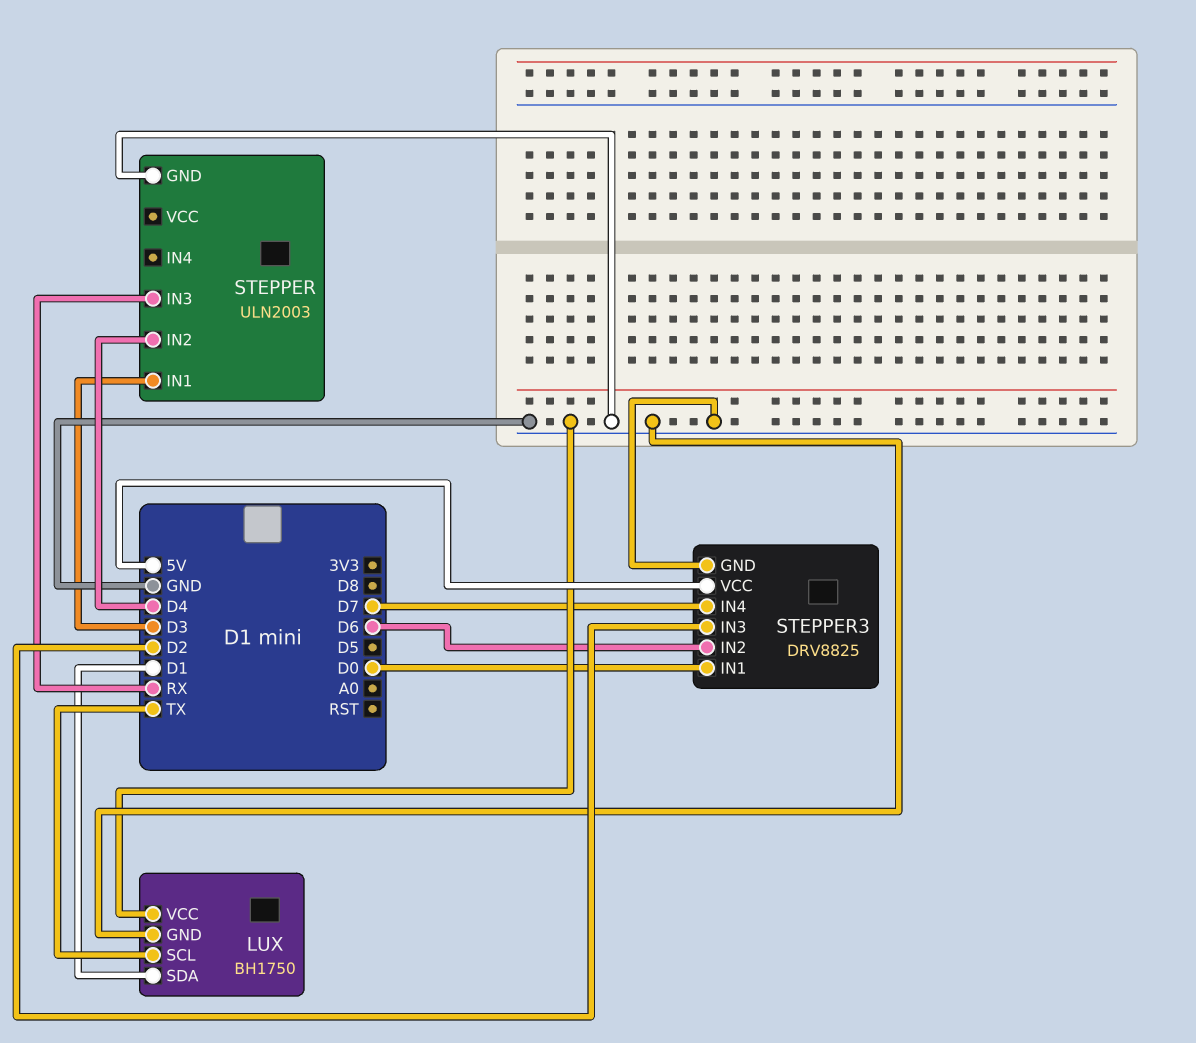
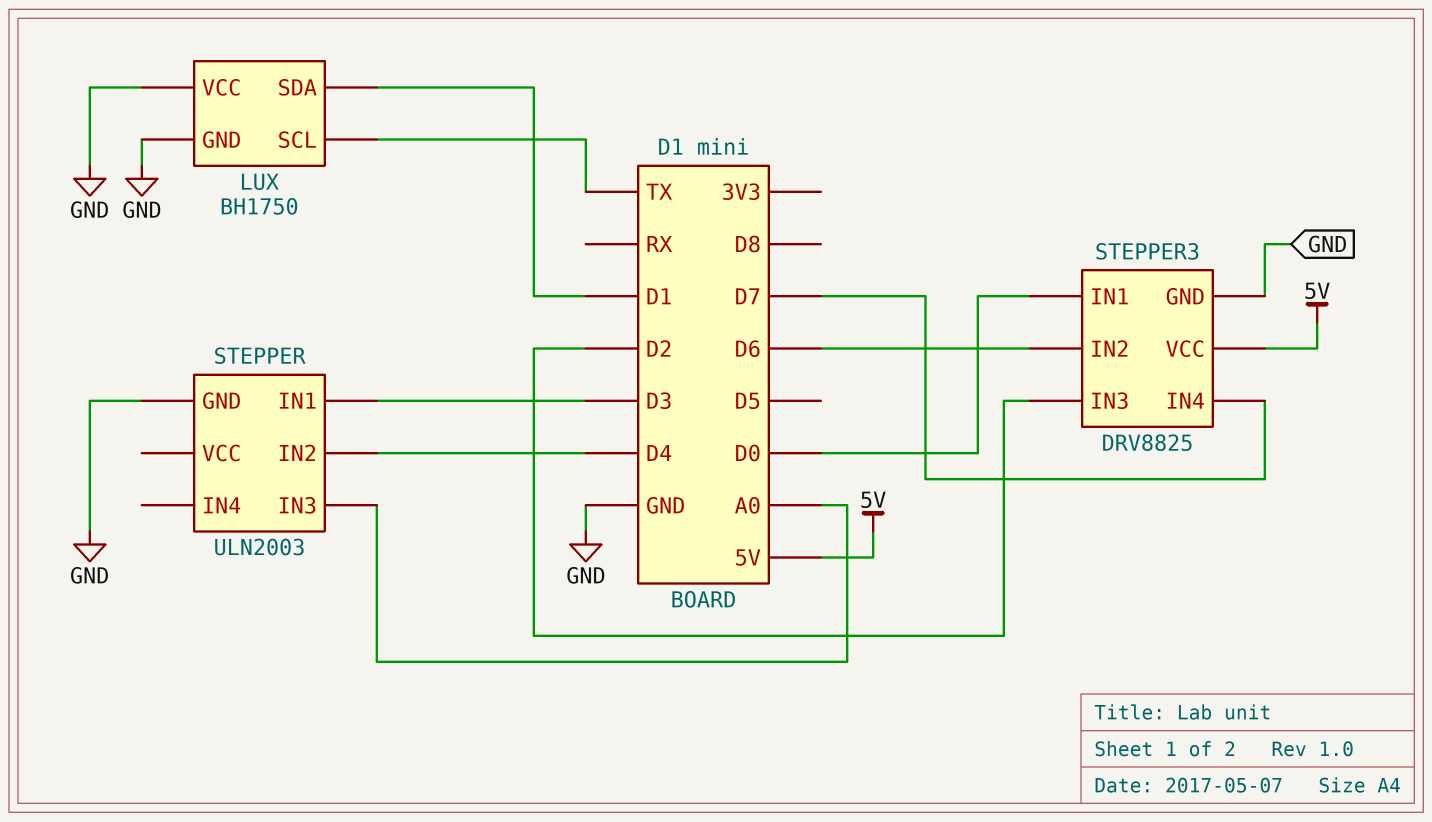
STEPPER pin IN3: RX -> A0

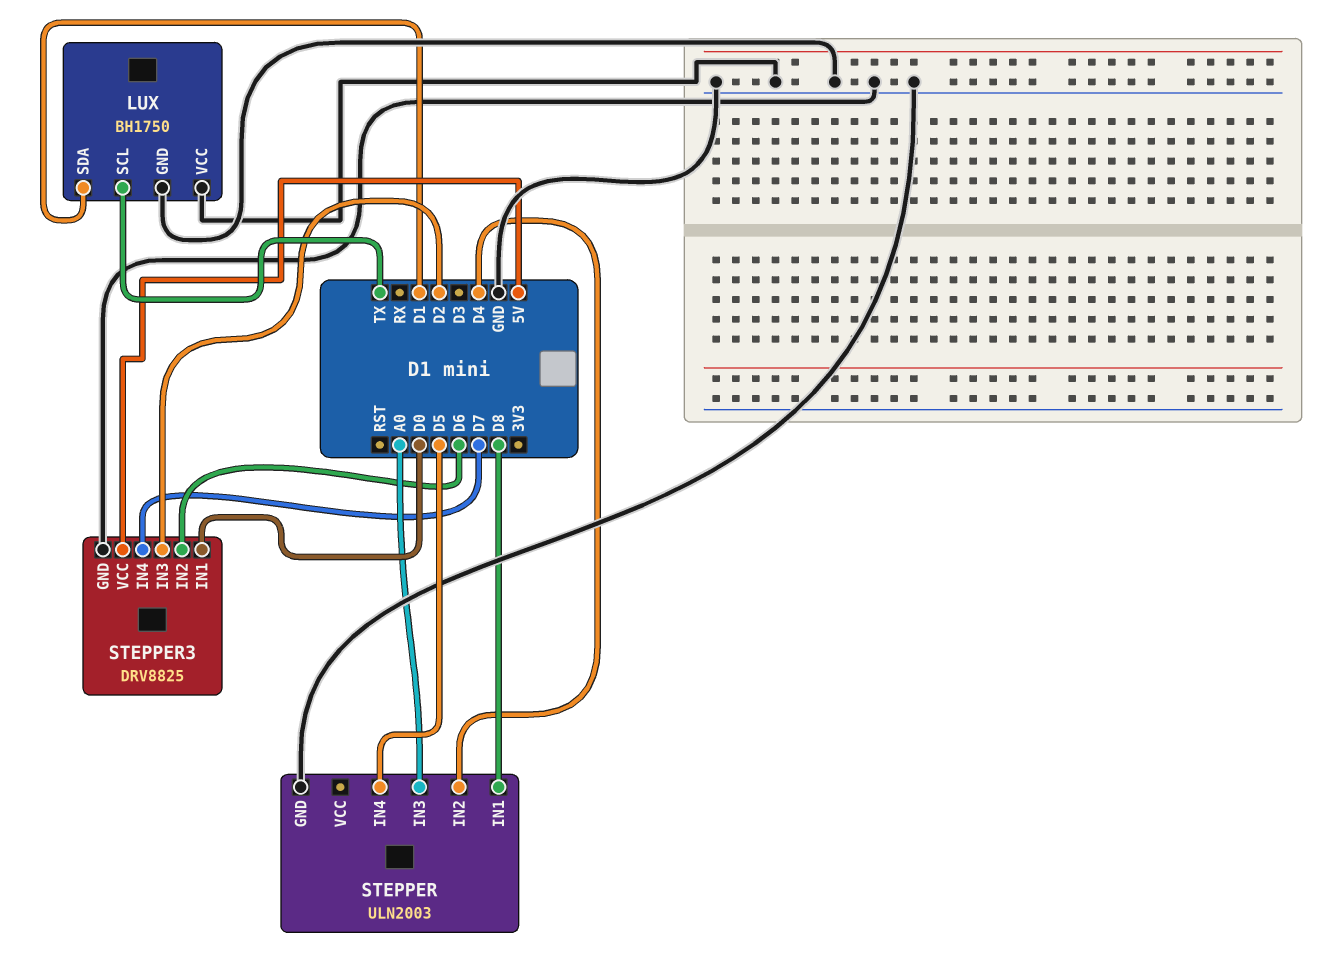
STEPPER pin IN1: D3 -> D8
STEPPER pin IN4: none -> D5

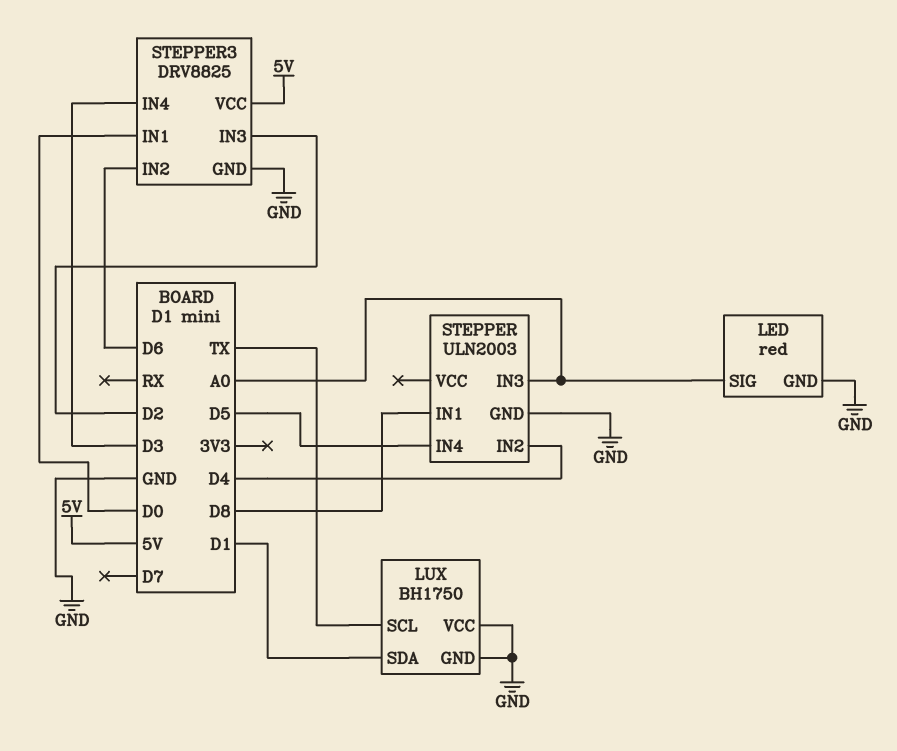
LED: none -> red
LED pin GND: none -> GND
LED pin SIG: none -> A0
STEPPER3 pin IN4: D7 -> D3

